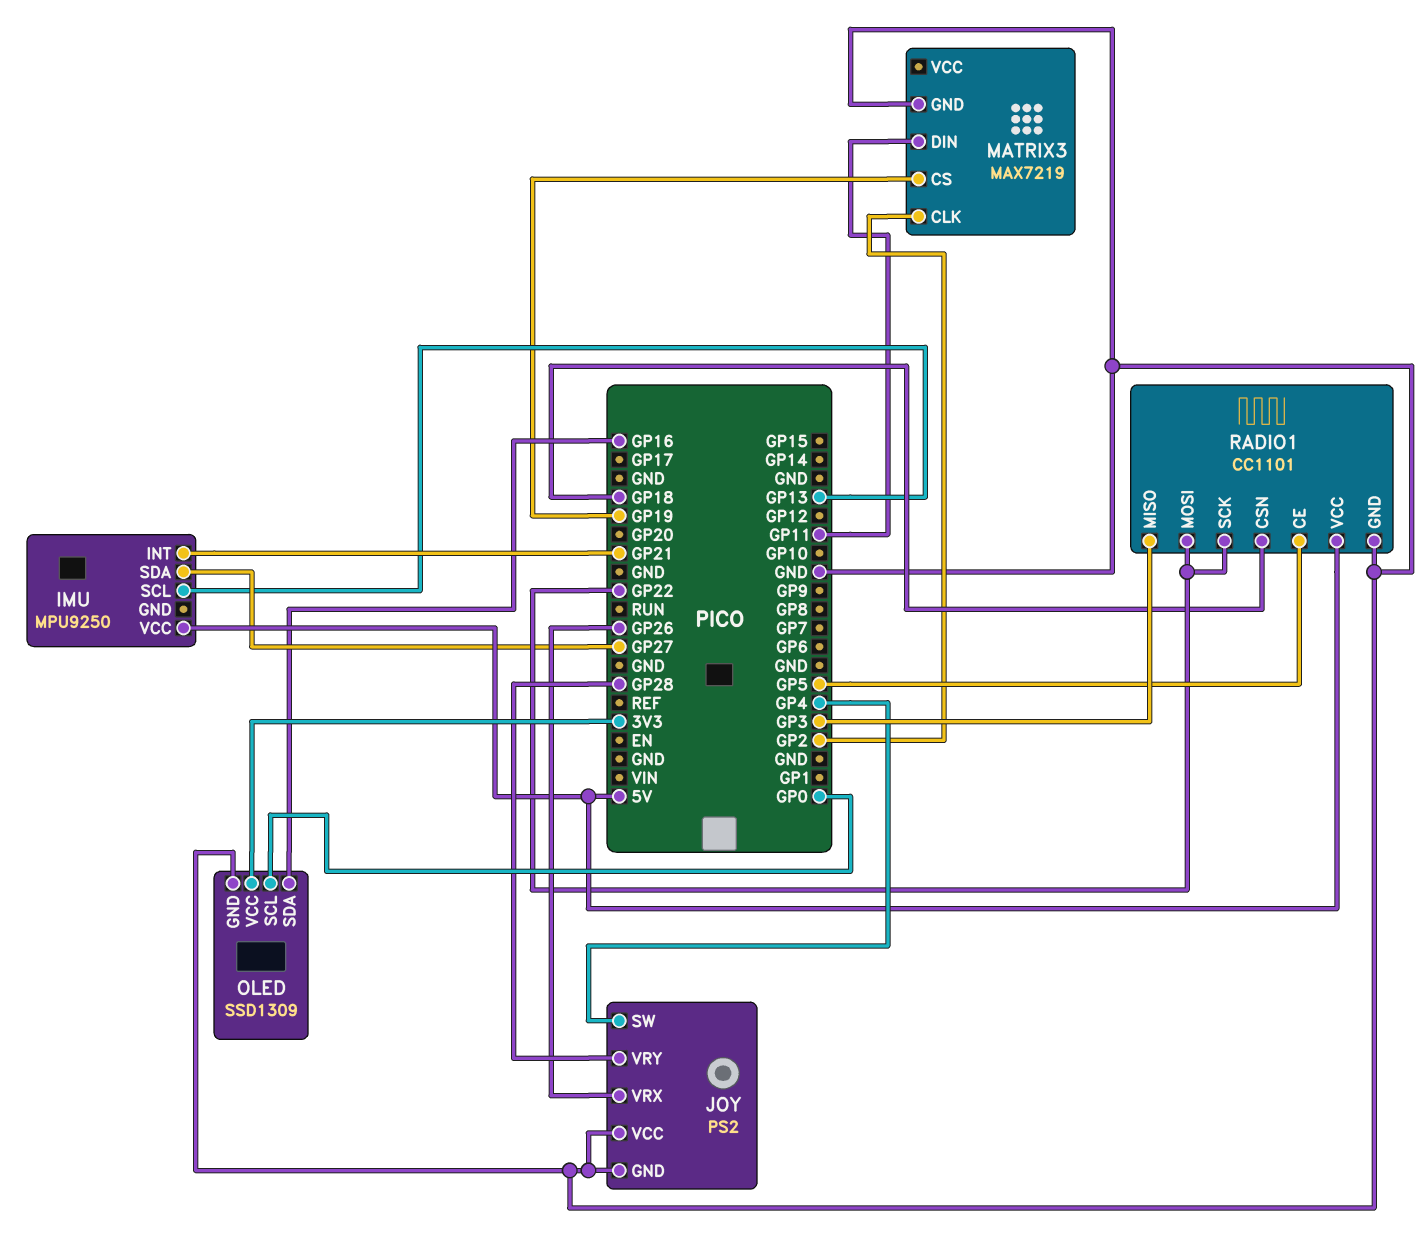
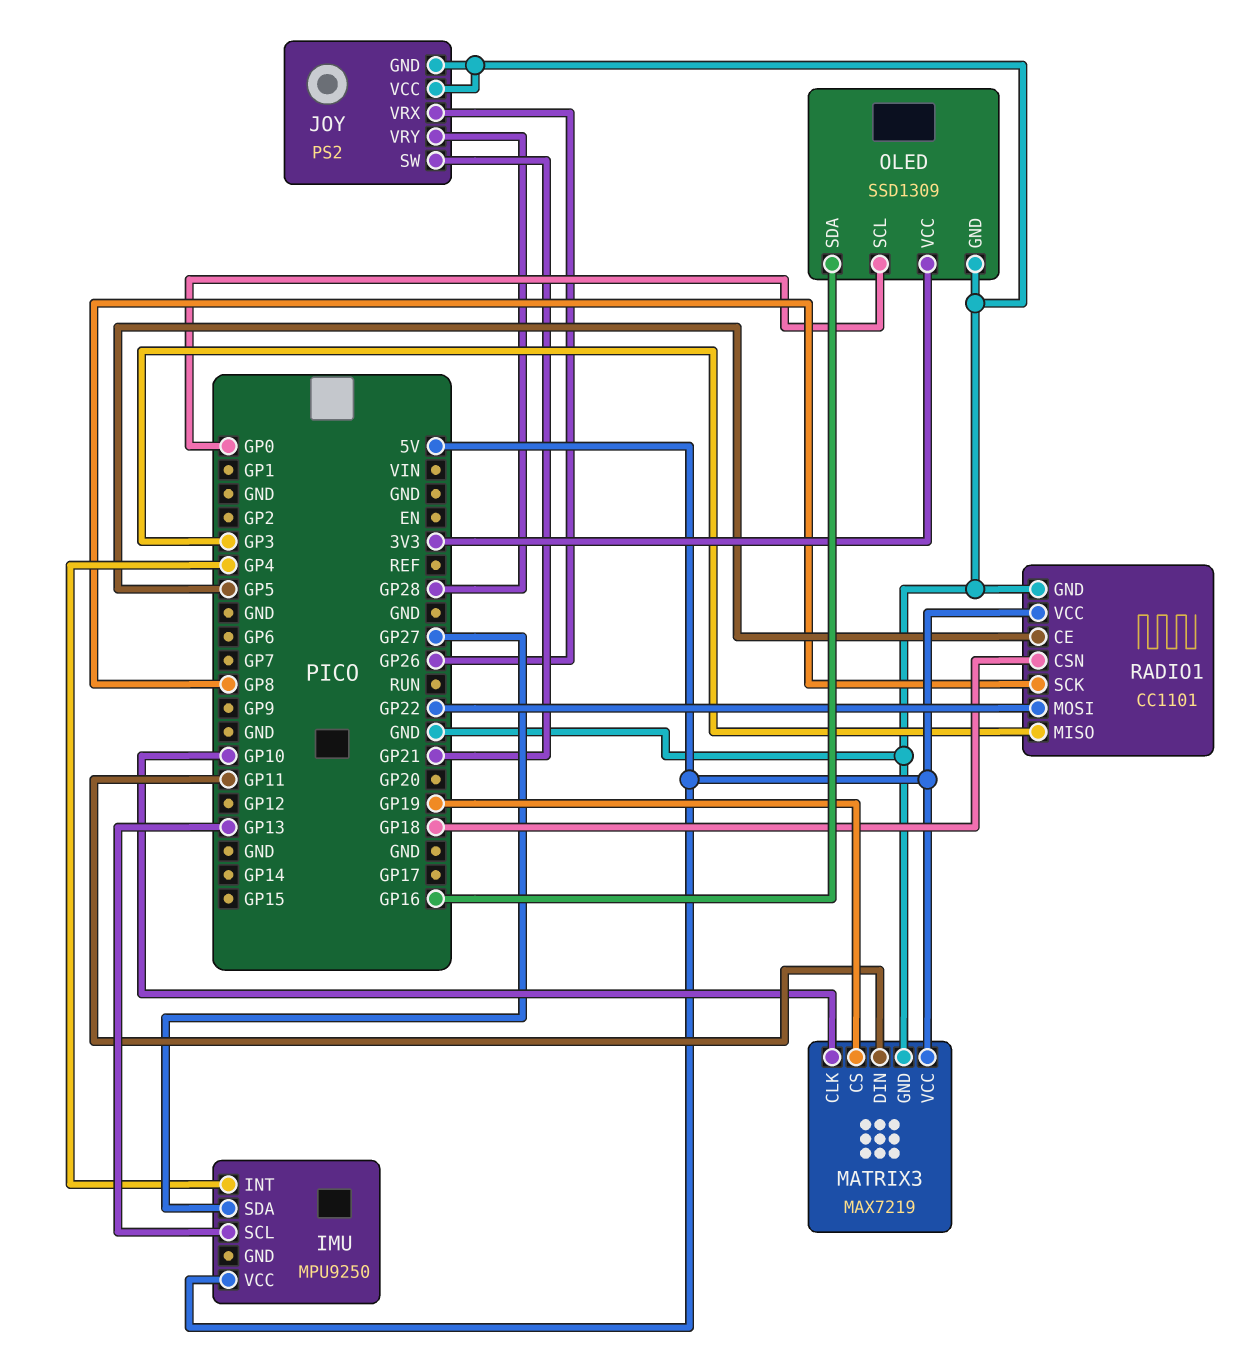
IMU pin INT: GP21 -> GP4
JOY pin SW: GP4 -> GP21
MATRIX3 pin CLK: GP2 -> GP10
MATRIX3 pin VCC: none -> 5V
RADIO1 pin SCK: GP22 -> GP8

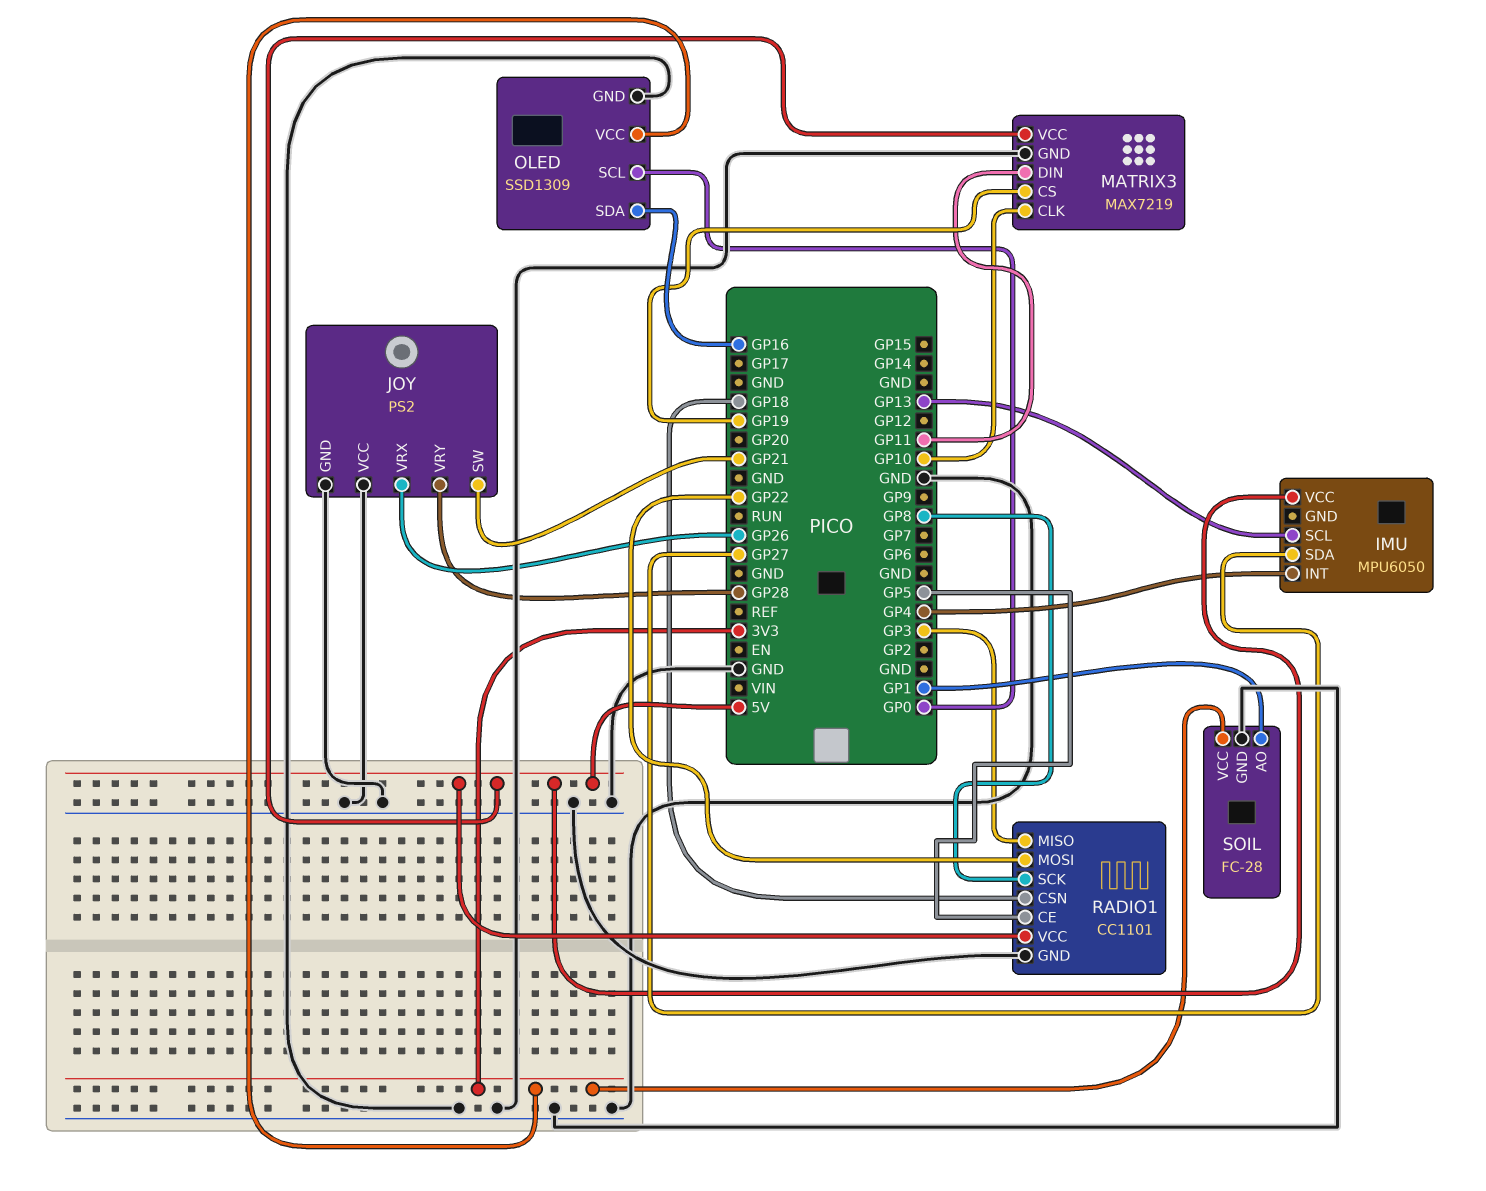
IMU: MPU9250 -> MPU6050
SOIL: none -> FC-28
SOIL pin AO: none -> GP1
SOIL pin GND: none -> GND
SOIL pin VCC: none -> 3V3

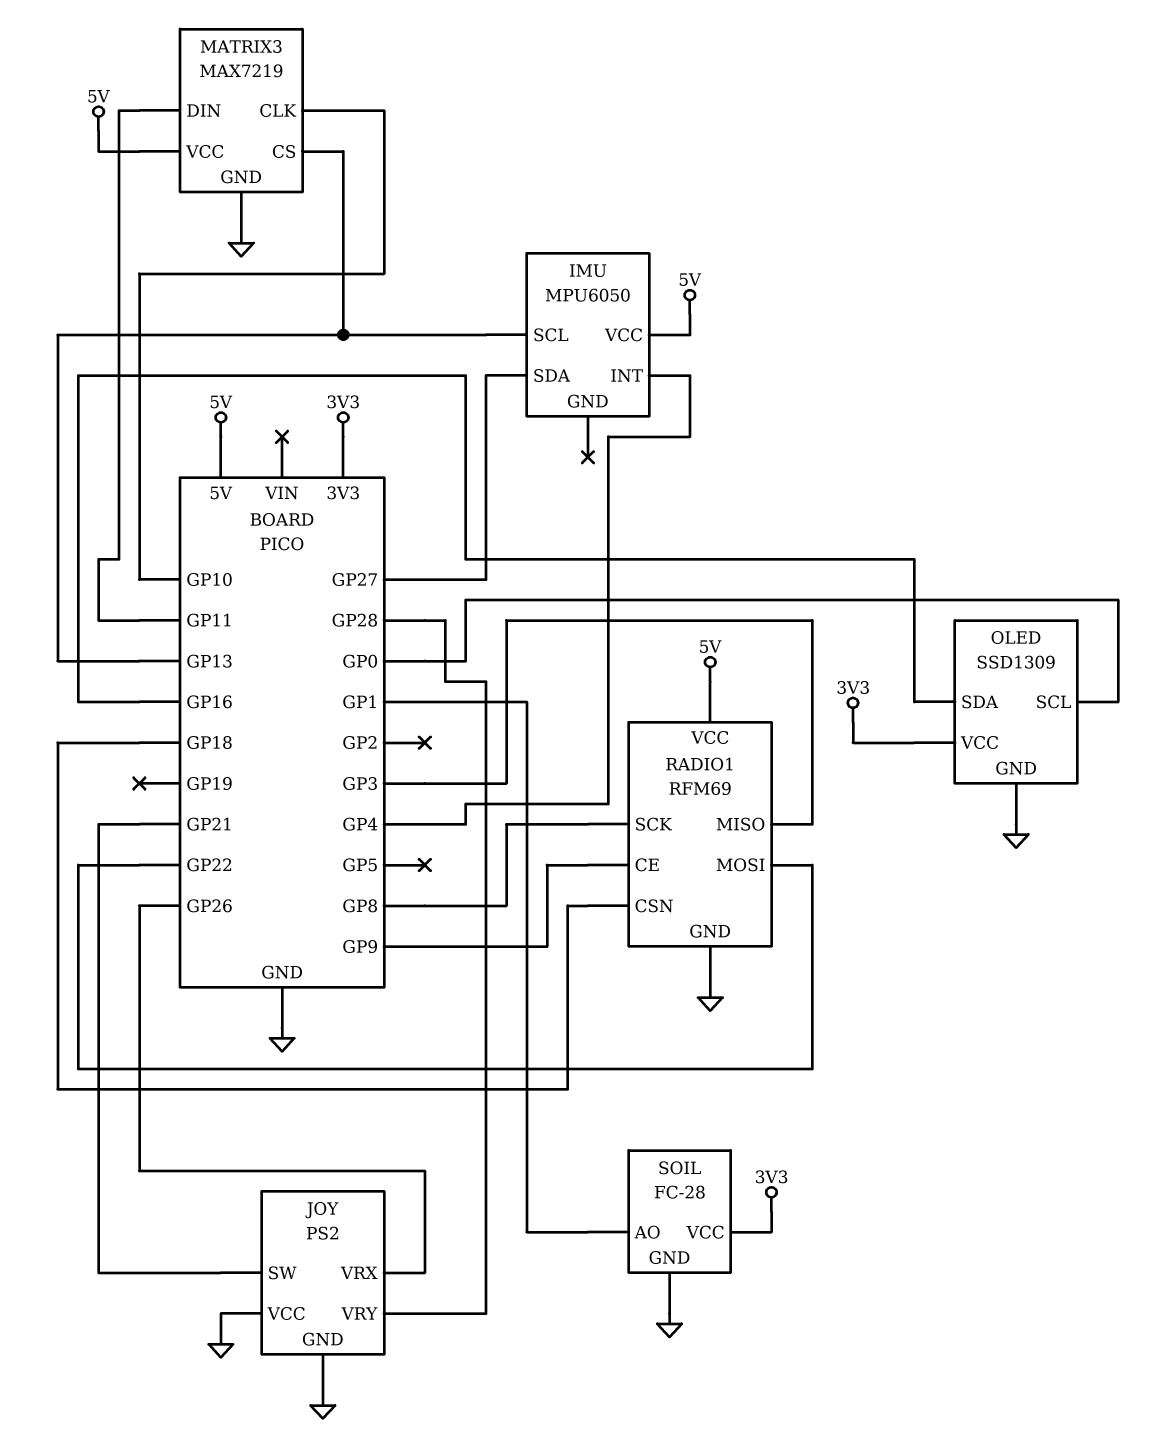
MATRIX3 pin CS: GP19 -> GP13
RADIO1: CC1101 -> RFM69
RADIO1 pin CE: GP5 -> GP9

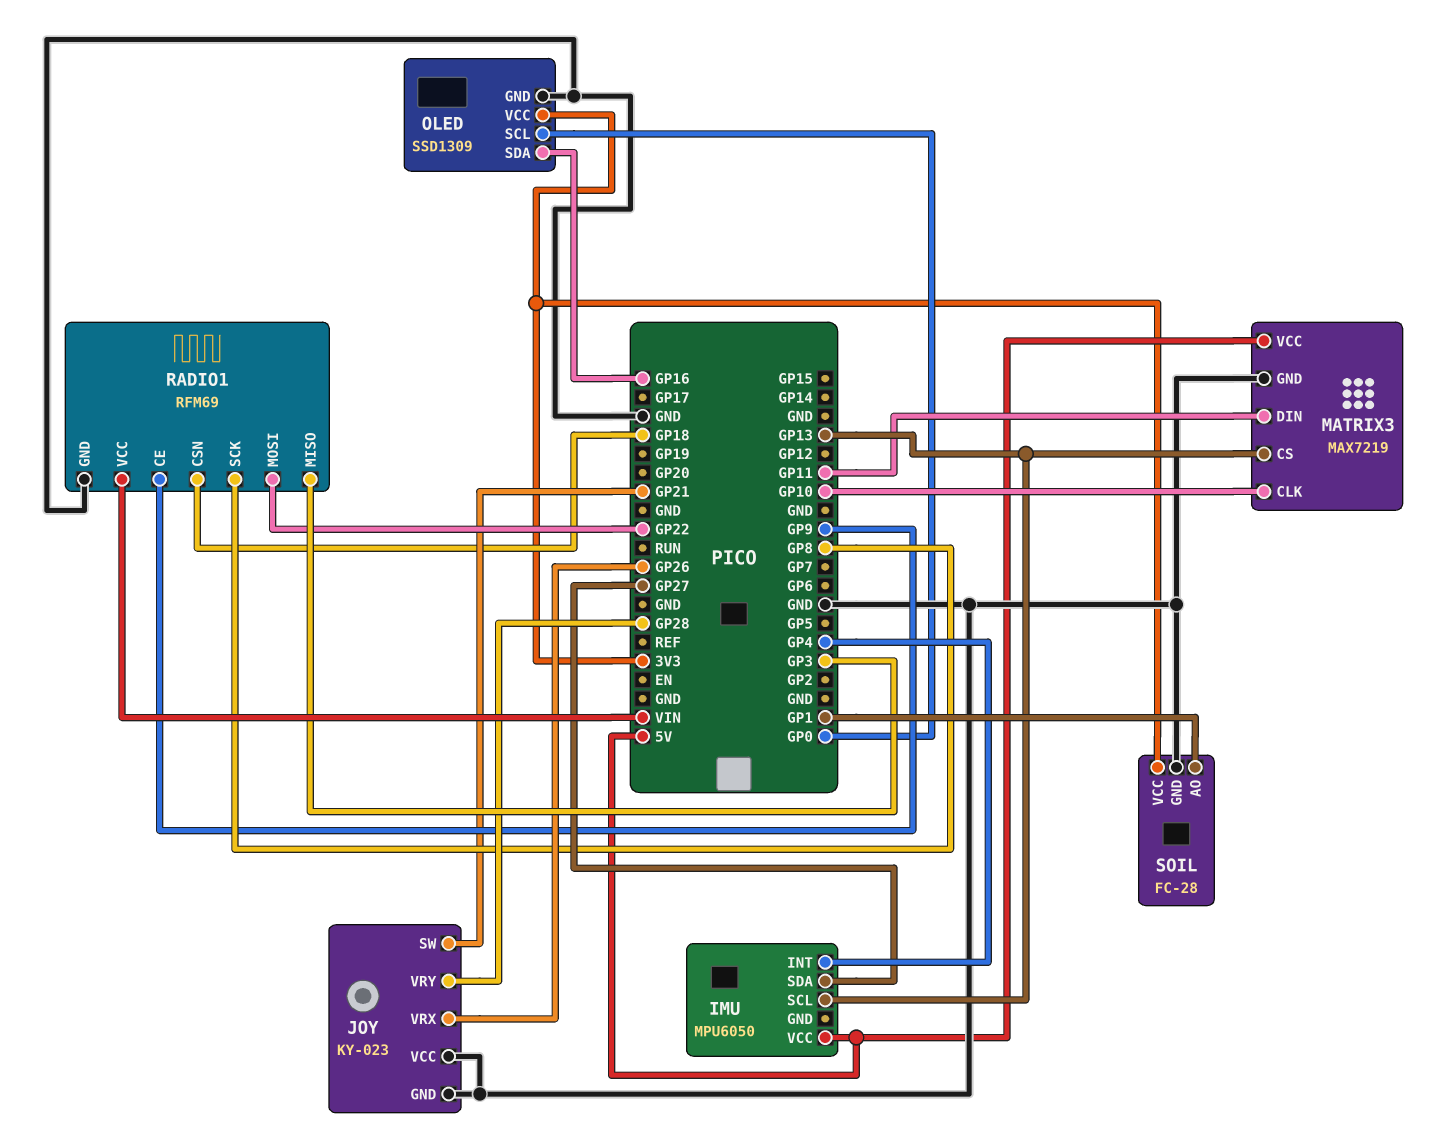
JOY: PS2 -> KY-023
RADIO1 pin VCC: 5V -> VIN

